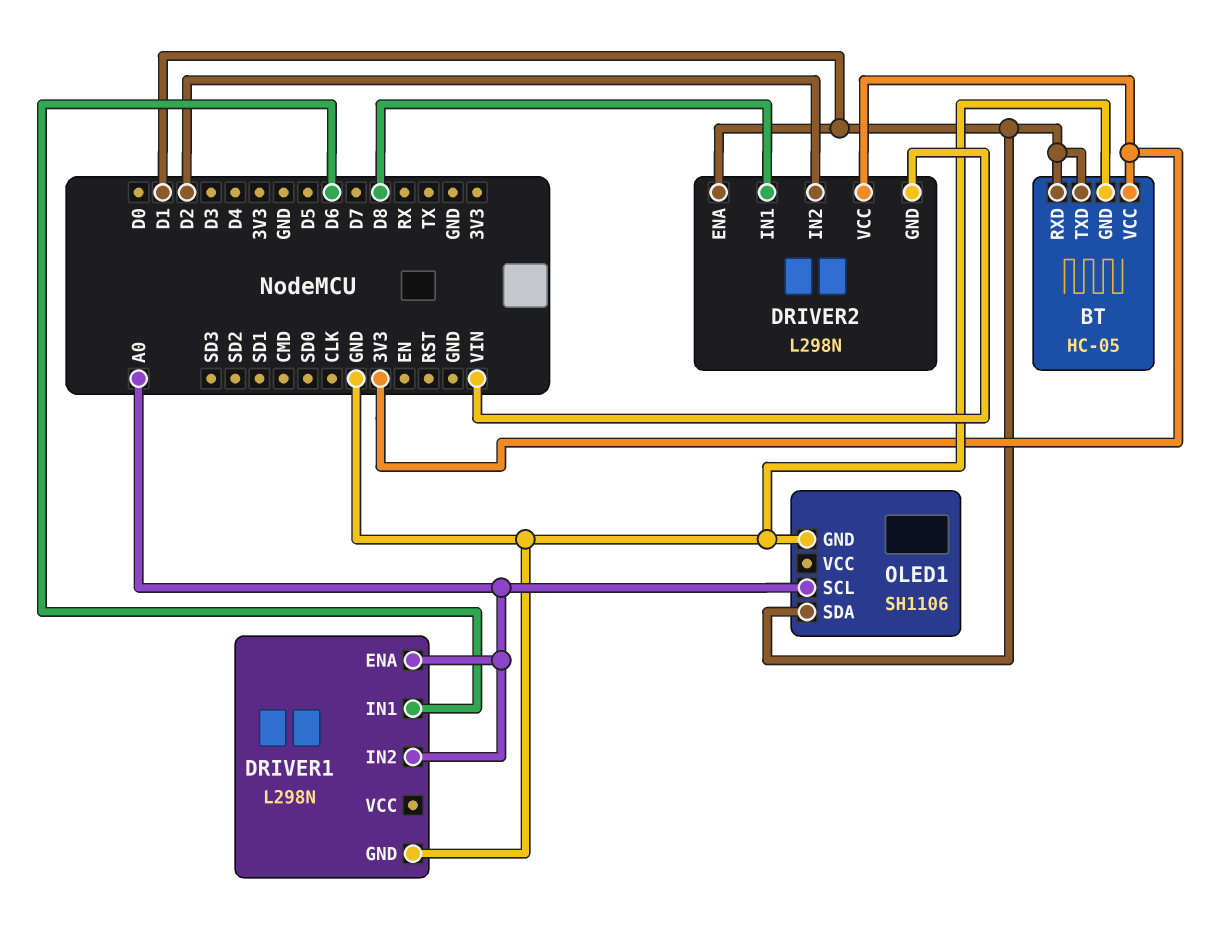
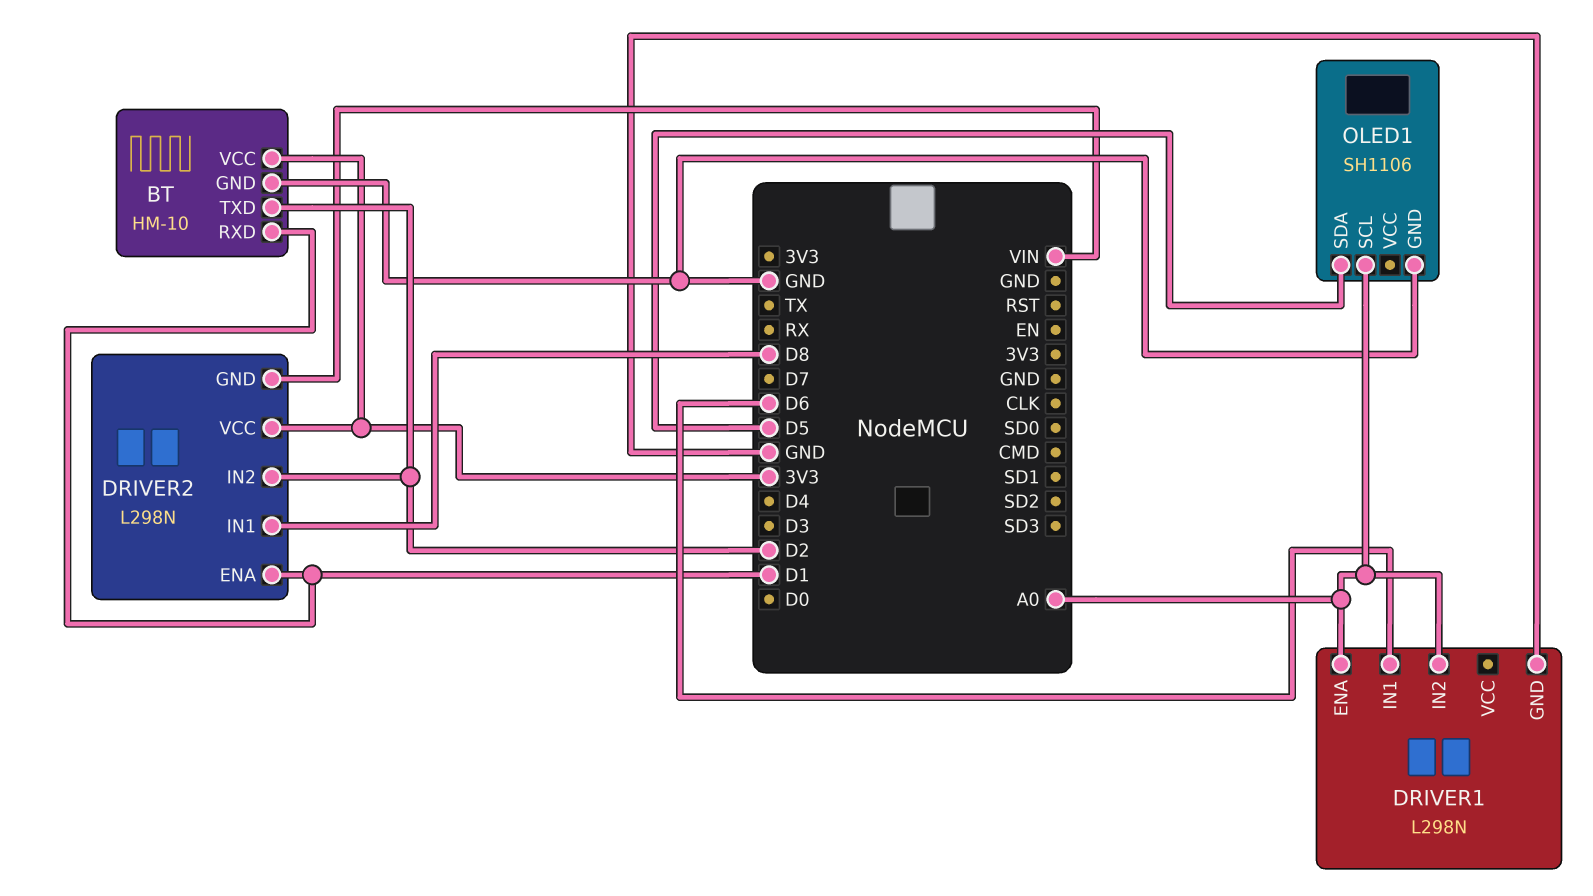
BT: HC-05 -> HM-10
BT pin TXD: D1 -> D2
OLED1 pin SDA: D1 -> D5

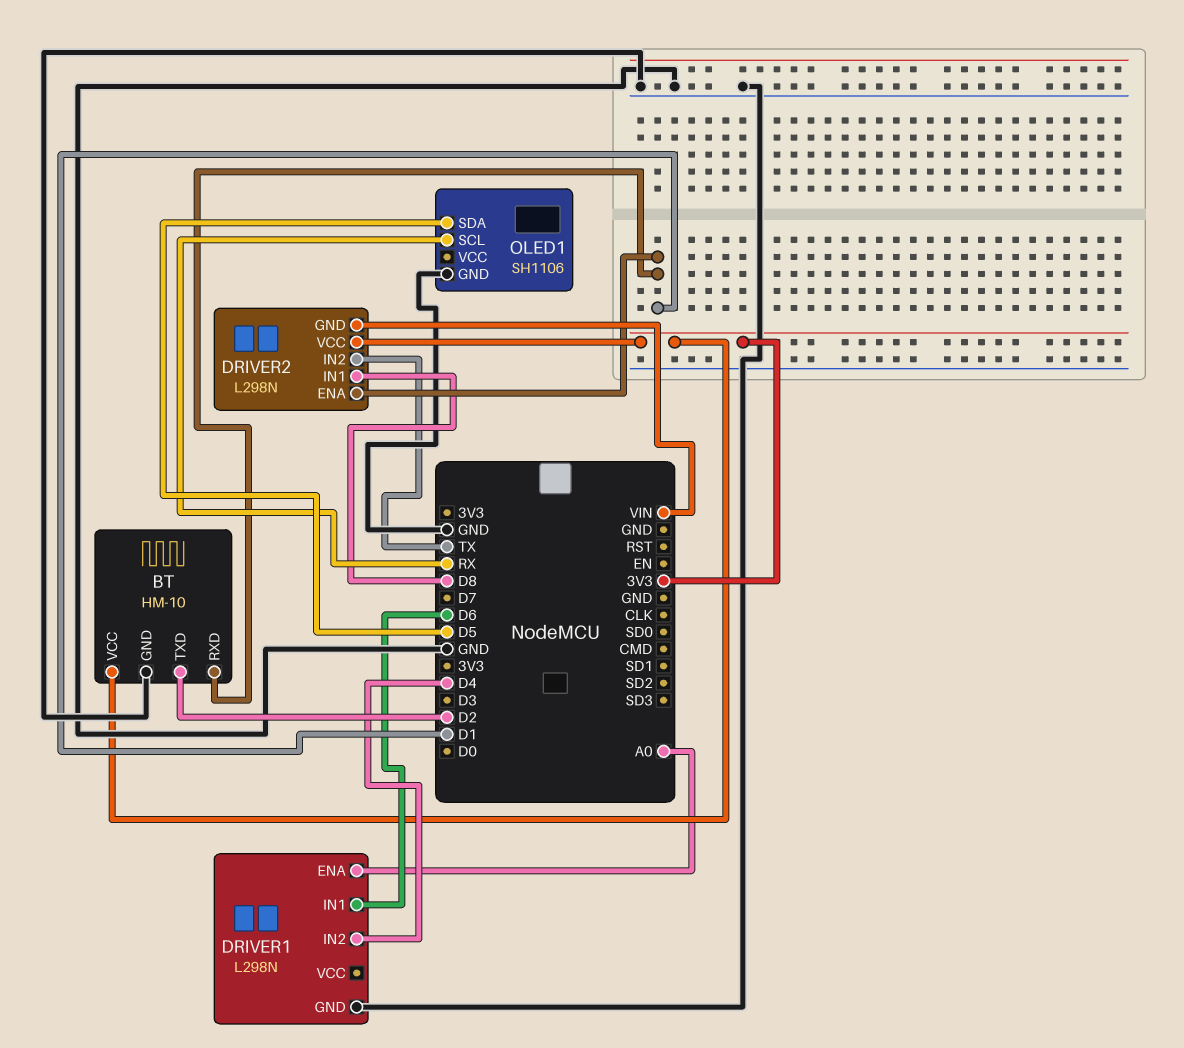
DRIVER1 pin IN2: A0 -> D4
DRIVER2 pin IN2: D2 -> TX
OLED1 pin SCL: A0 -> RX

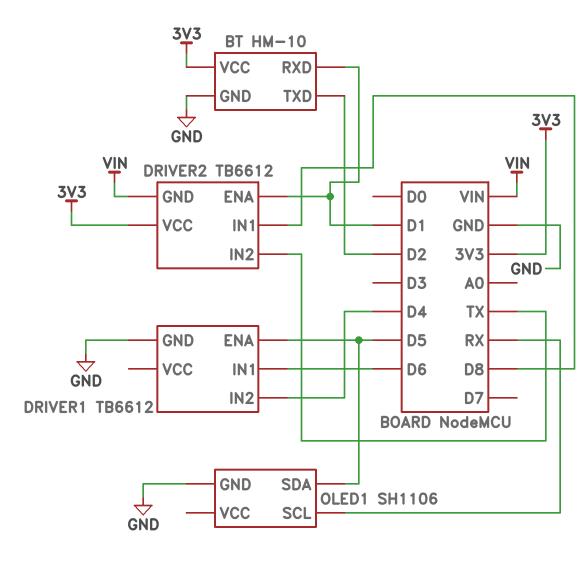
DRIVER1: L298N -> TB6612
DRIVER1 pin ENA: A0 -> D5
DRIVER2: L298N -> TB6612

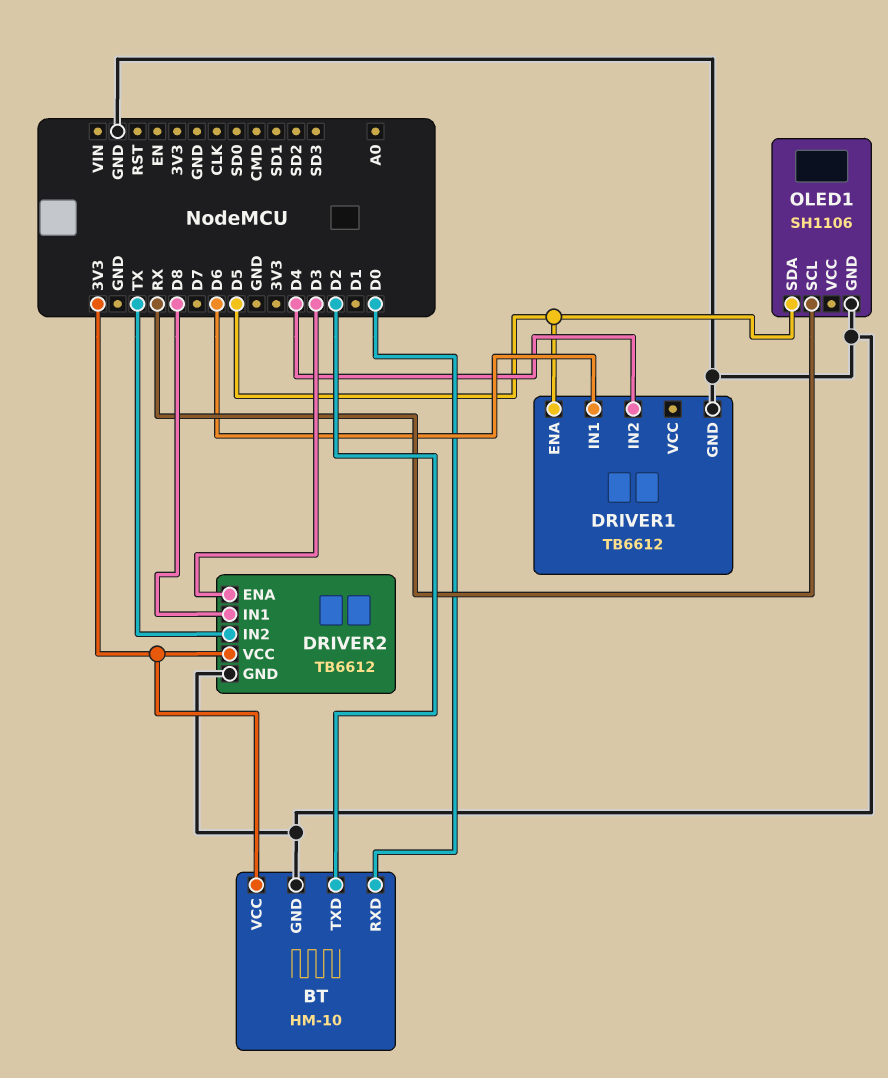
BT pin RXD: D1 -> D0
DRIVER2 pin ENA: D1 -> D3
DRIVER2 pin GND: VIN -> GND

